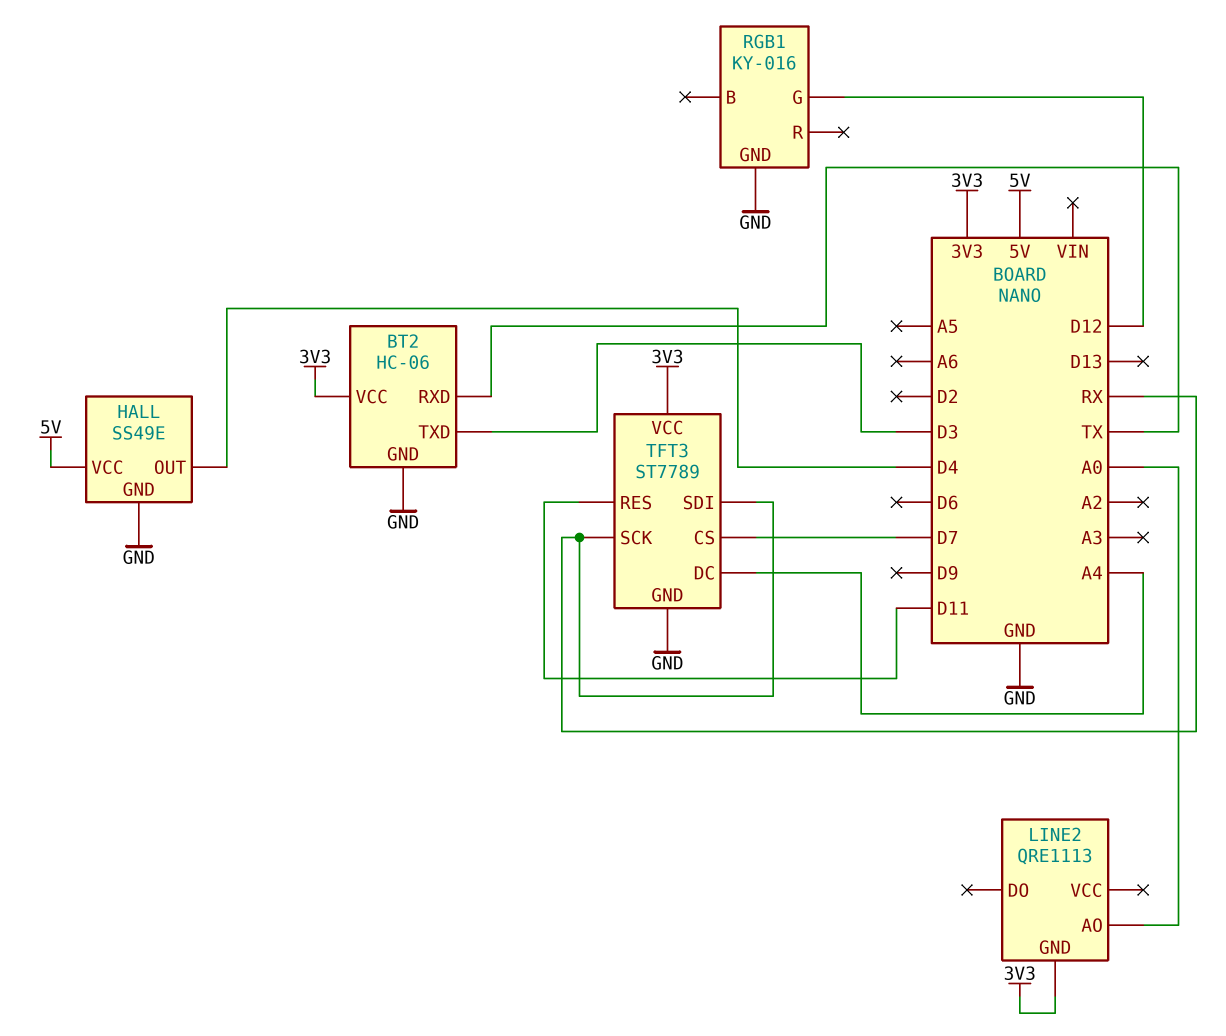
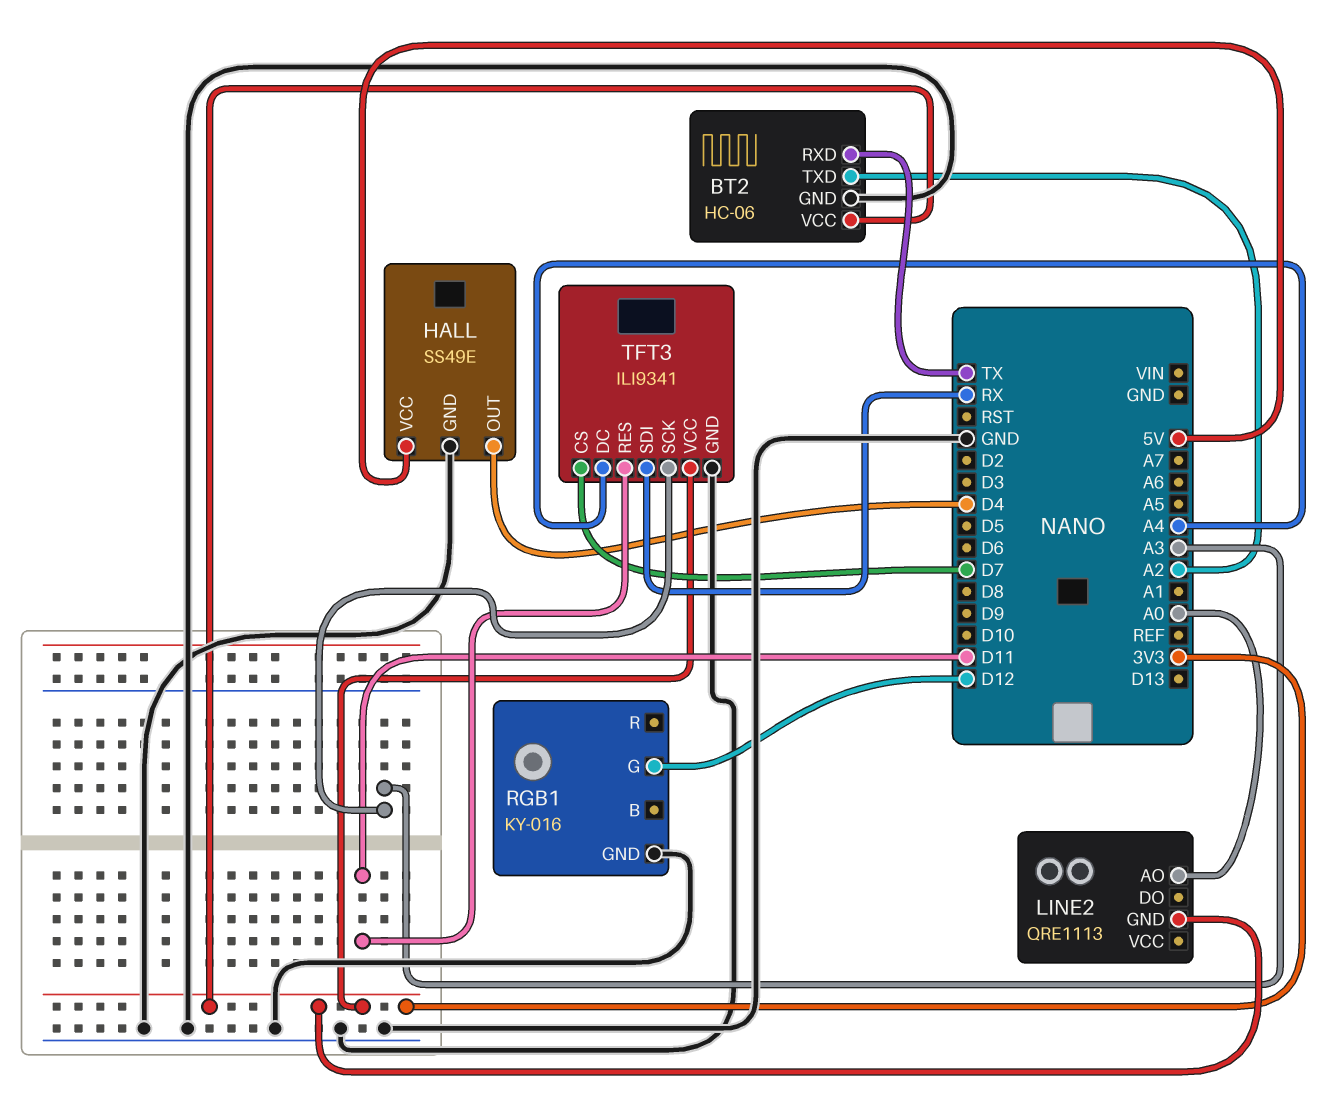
BT2 pin TXD: D3 -> A2
TFT3: ST7789 -> ILI9341
TFT3 pin SCK: RX -> A3

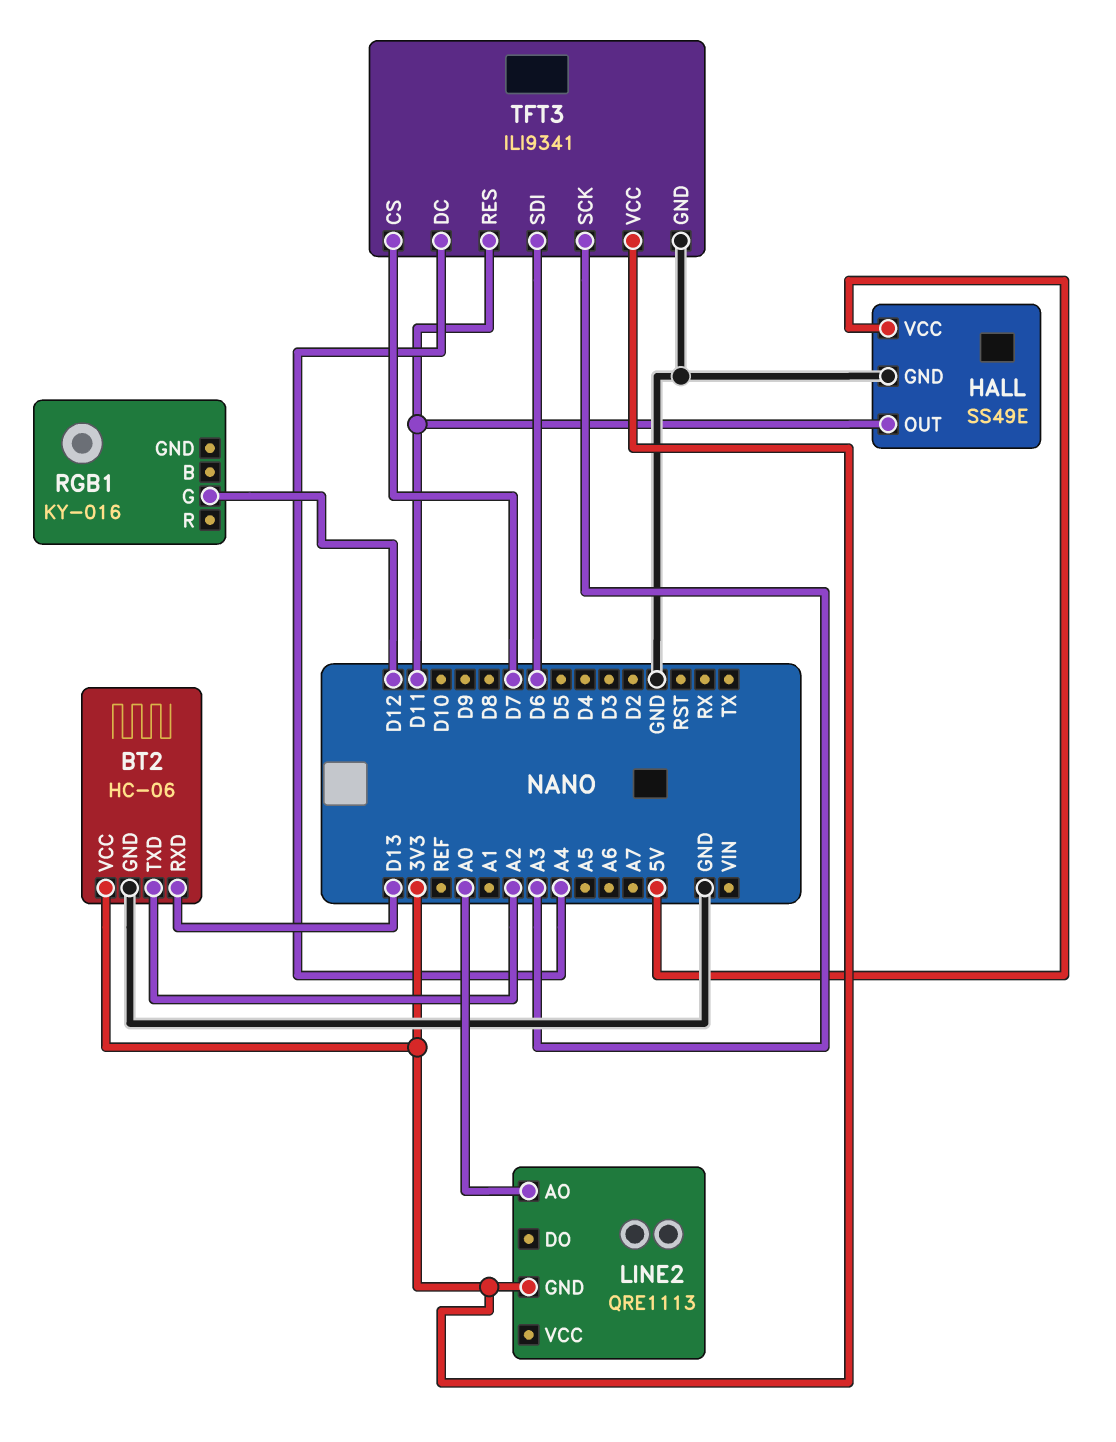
BT2 pin RXD: TX -> D13
HALL pin OUT: D4 -> D11
RGB1 pin GND: GND -> none
TFT3 pin SDI: RX -> D6

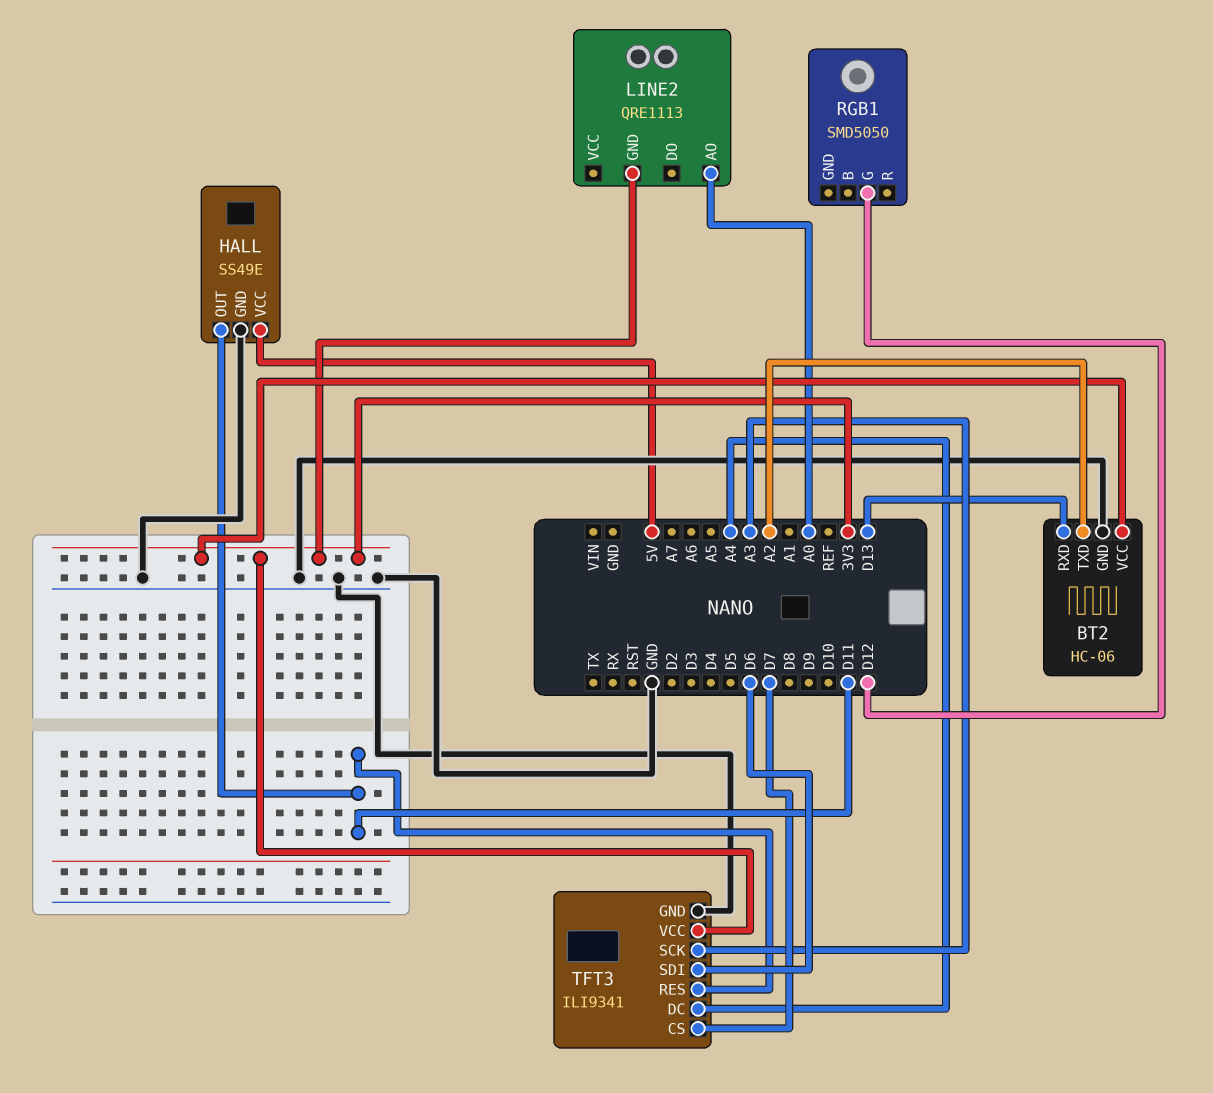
RGB1: KY-016 -> SMD5050

